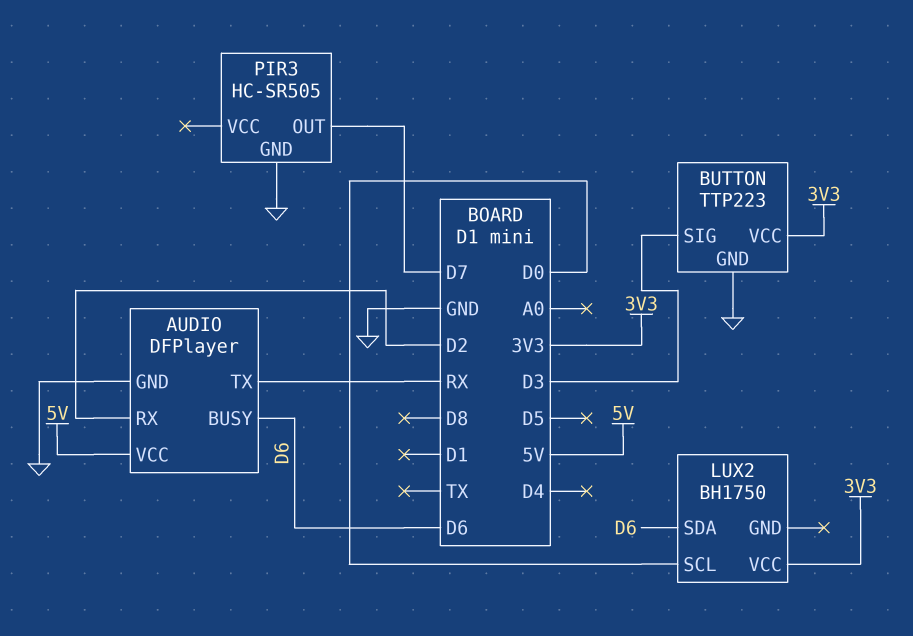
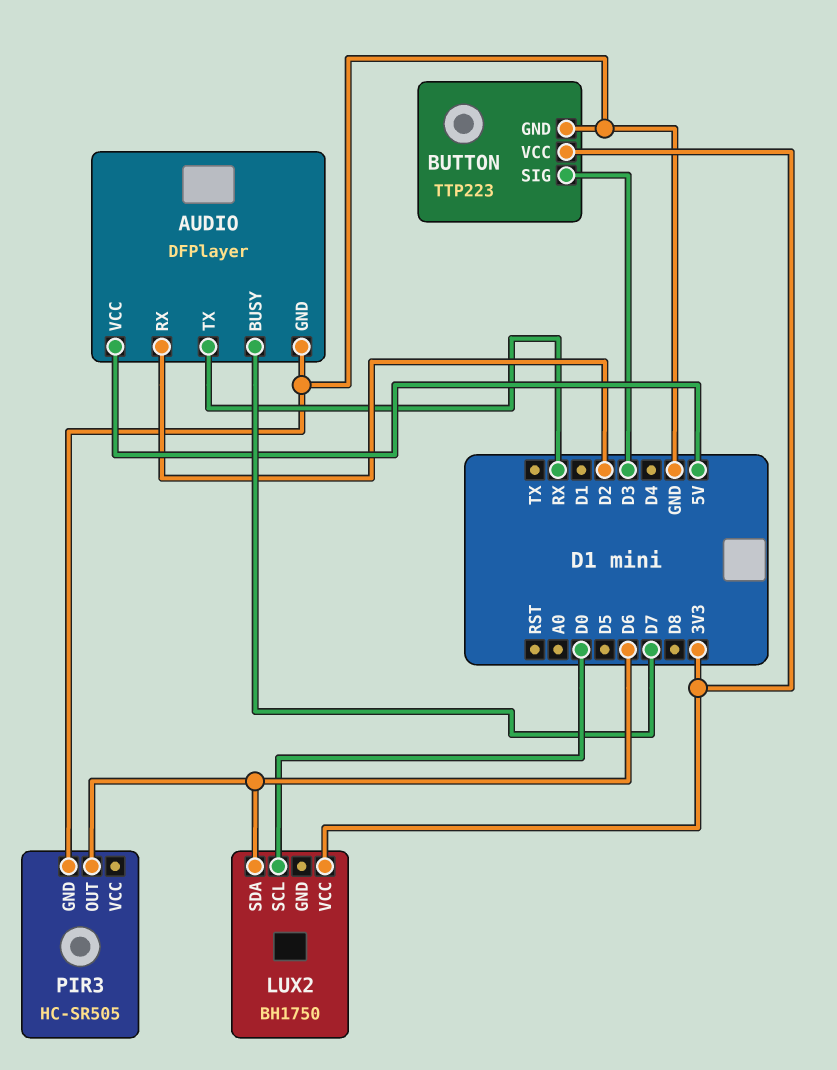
AUDIO pin BUSY: D6 -> D7
PIR3 pin OUT: D7 -> D6

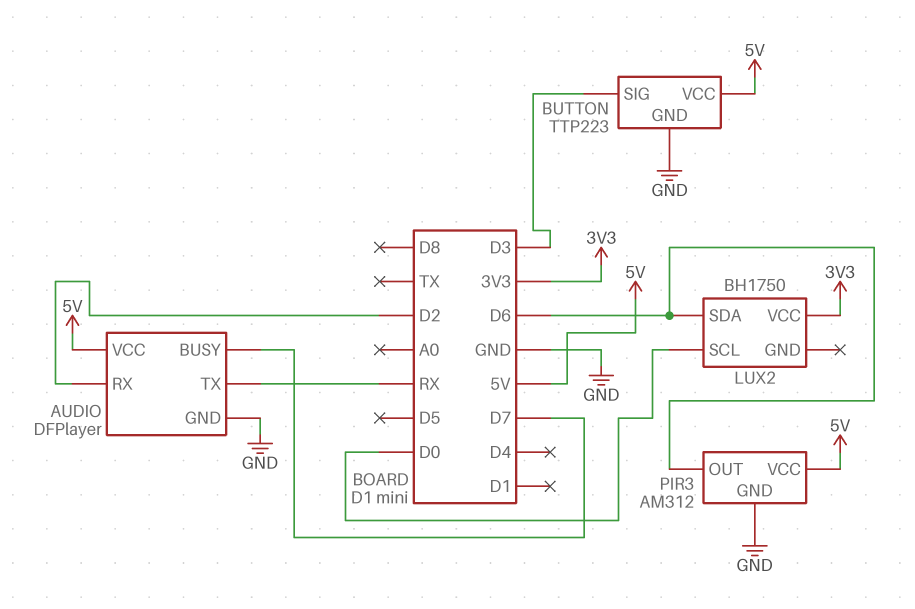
BUTTON pin VCC: 3V3 -> 5V
PIR3: HC-SR505 -> AM312
PIR3 pin VCC: none -> 5V

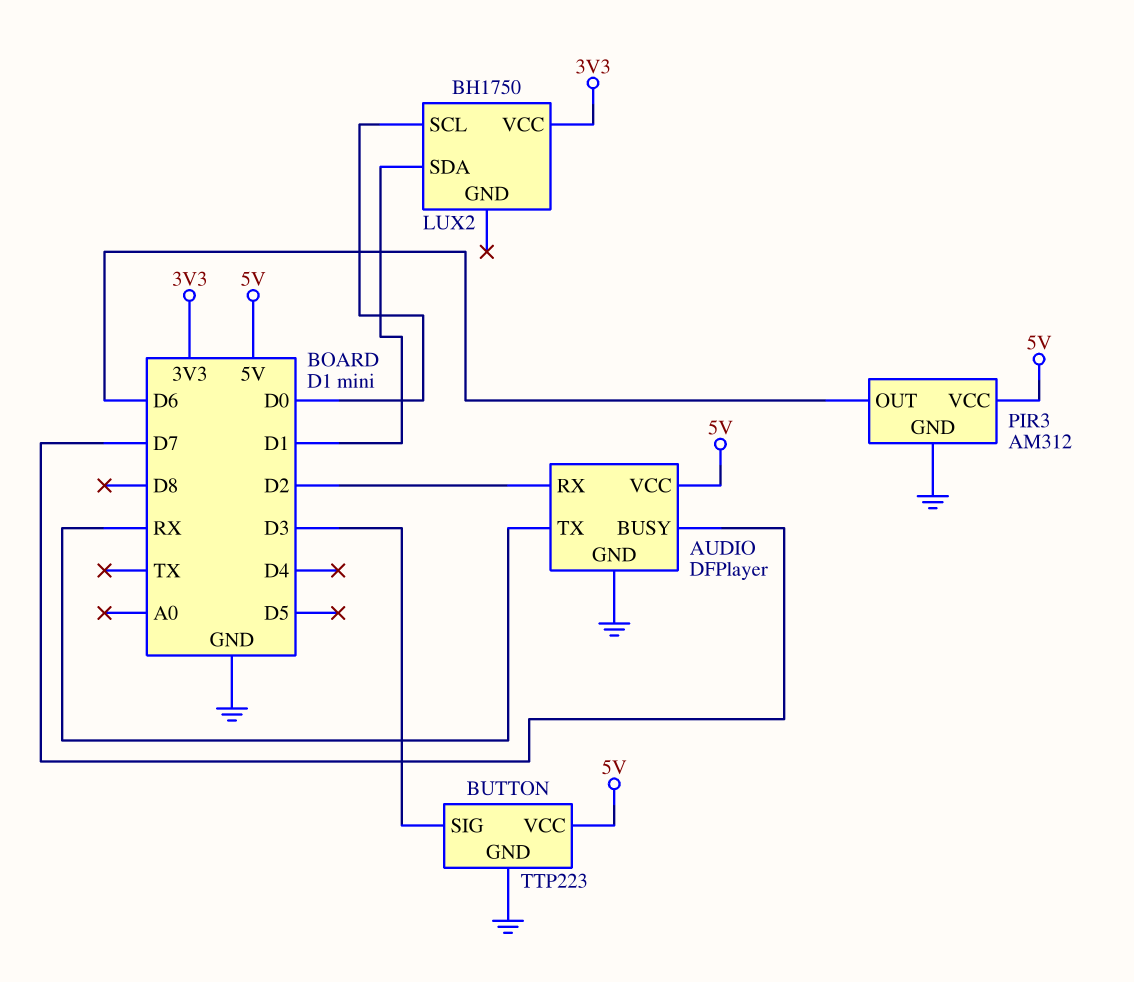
LUX2 pin SDA: D6 -> D1

